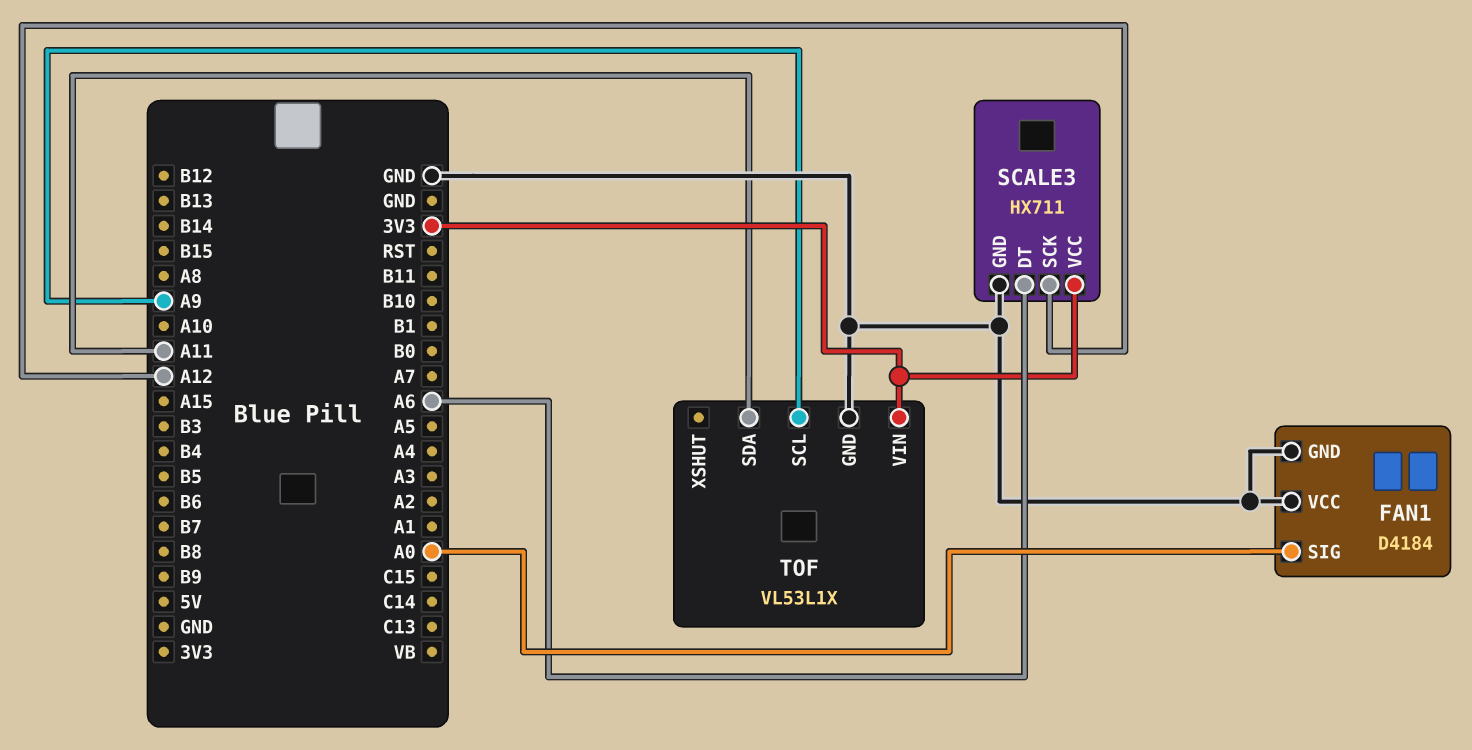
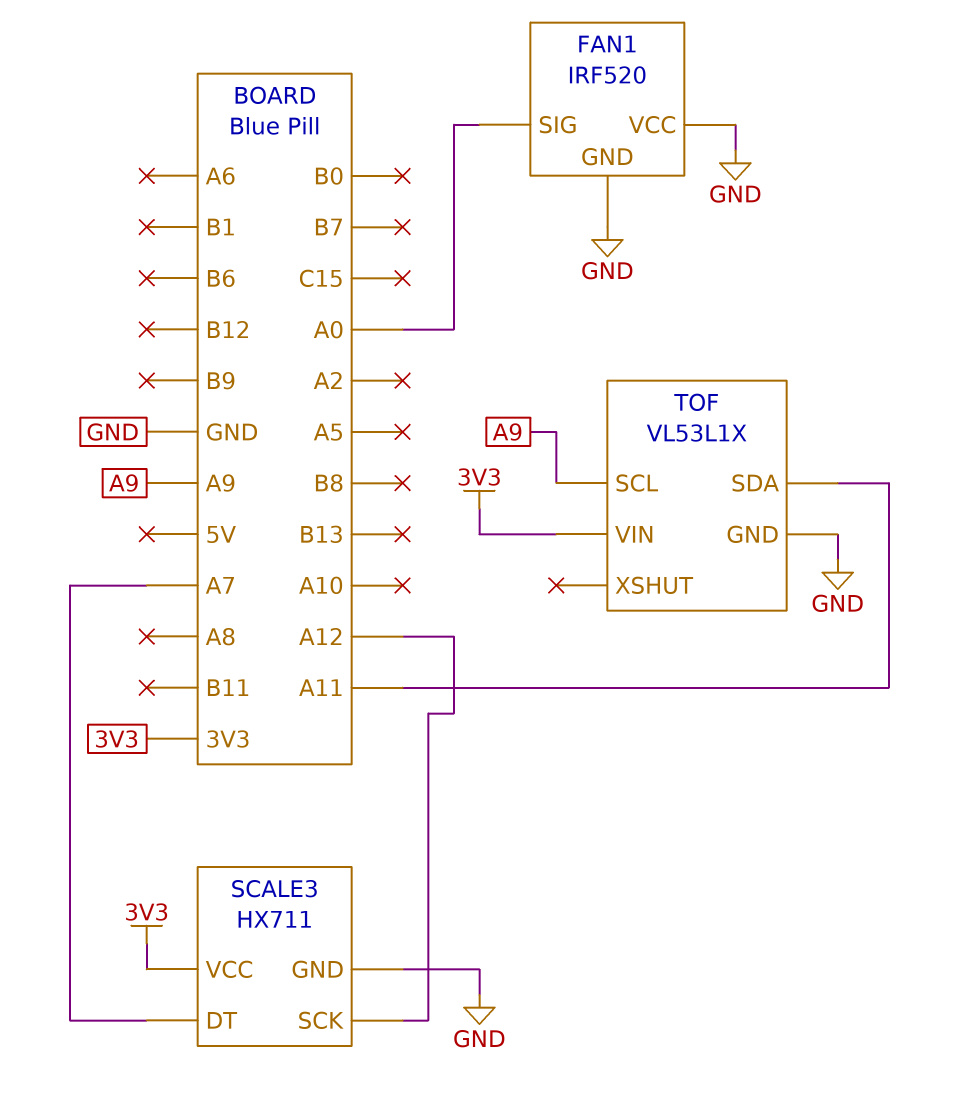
FAN1: D4184 -> IRF520
SCALE3 pin DT: A6 -> A7

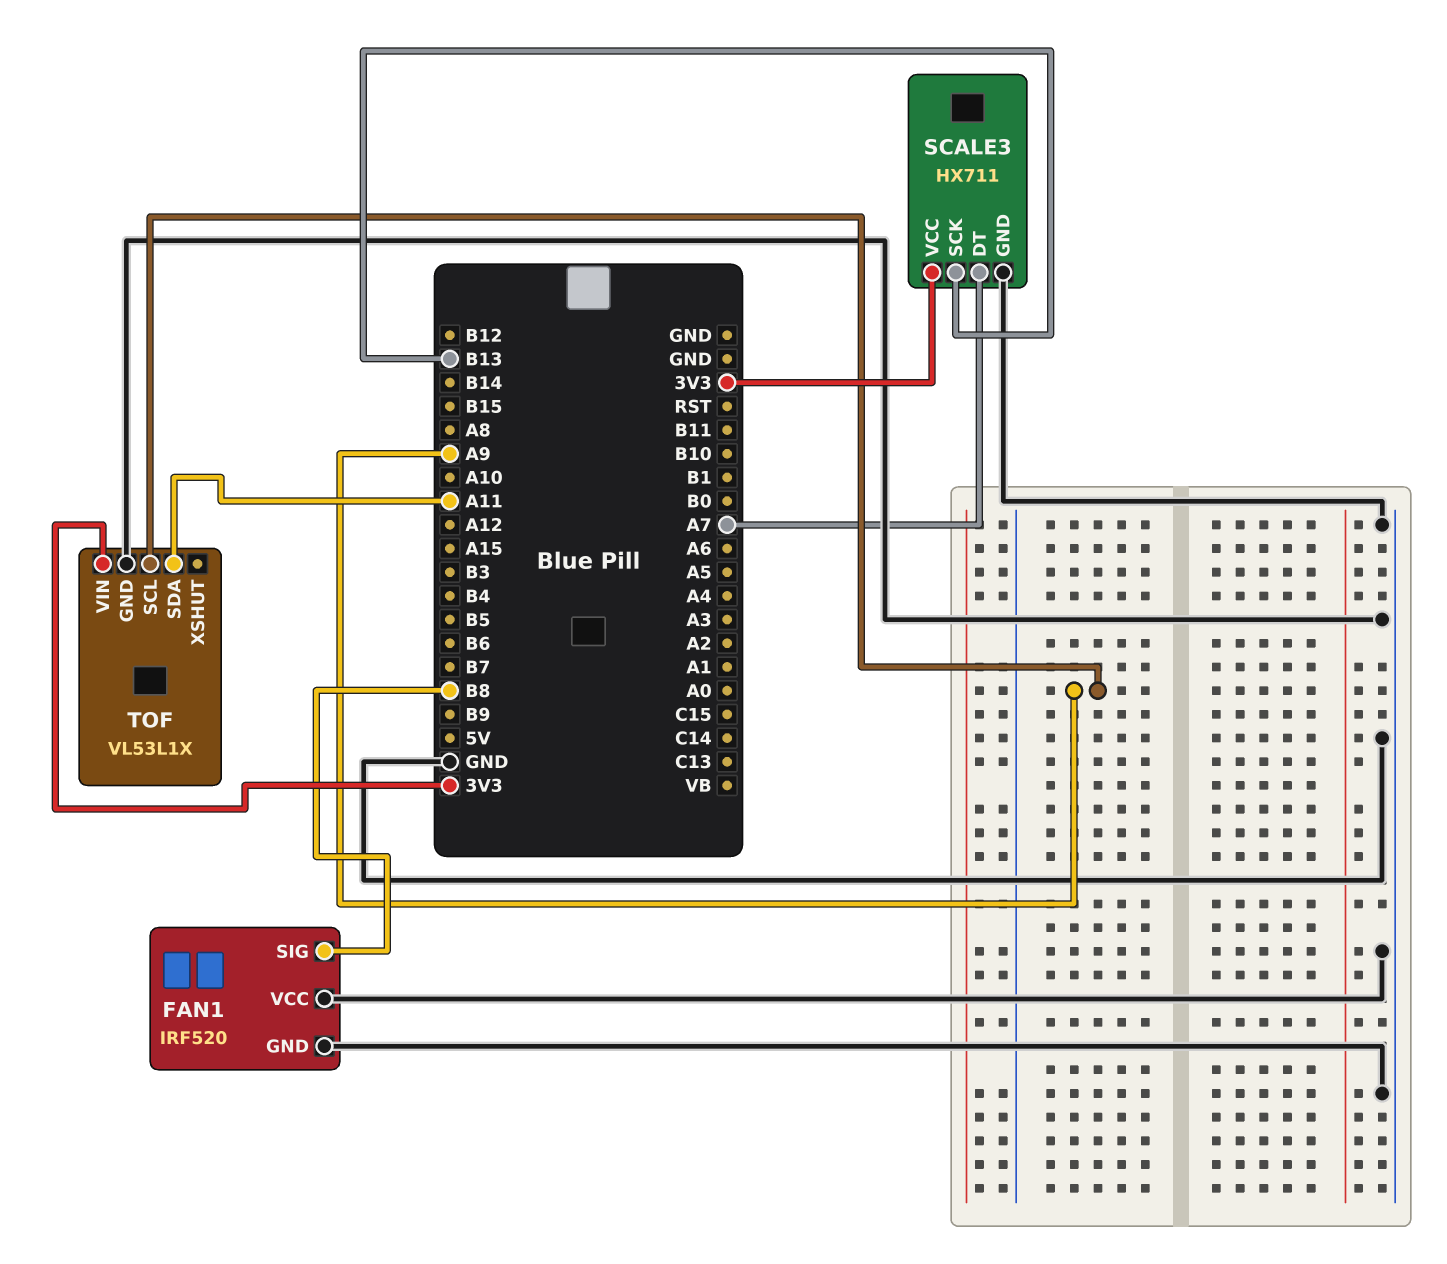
FAN1 pin SIG: A0 -> B8
SCALE3 pin SCK: A12 -> B13

